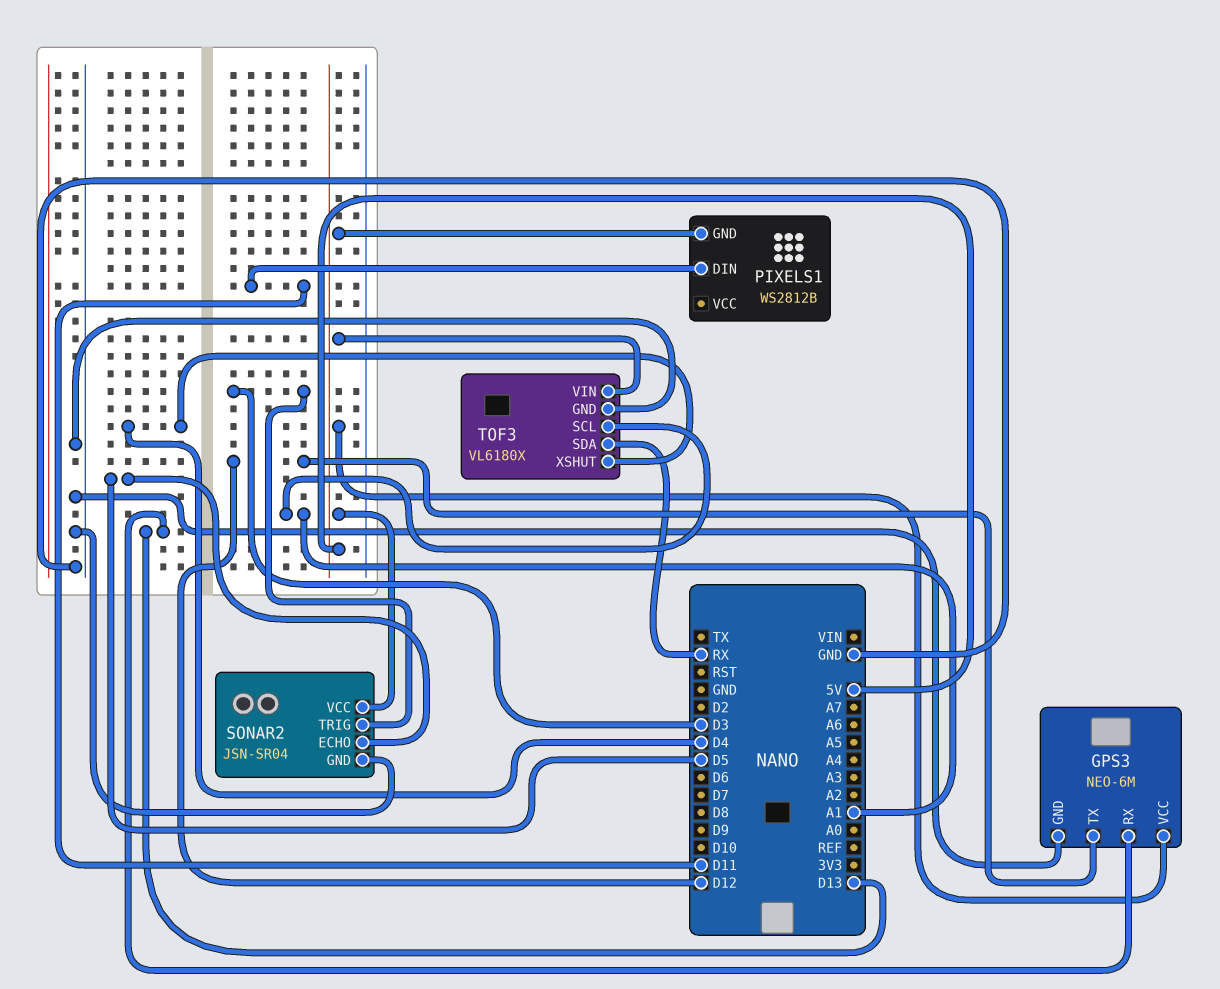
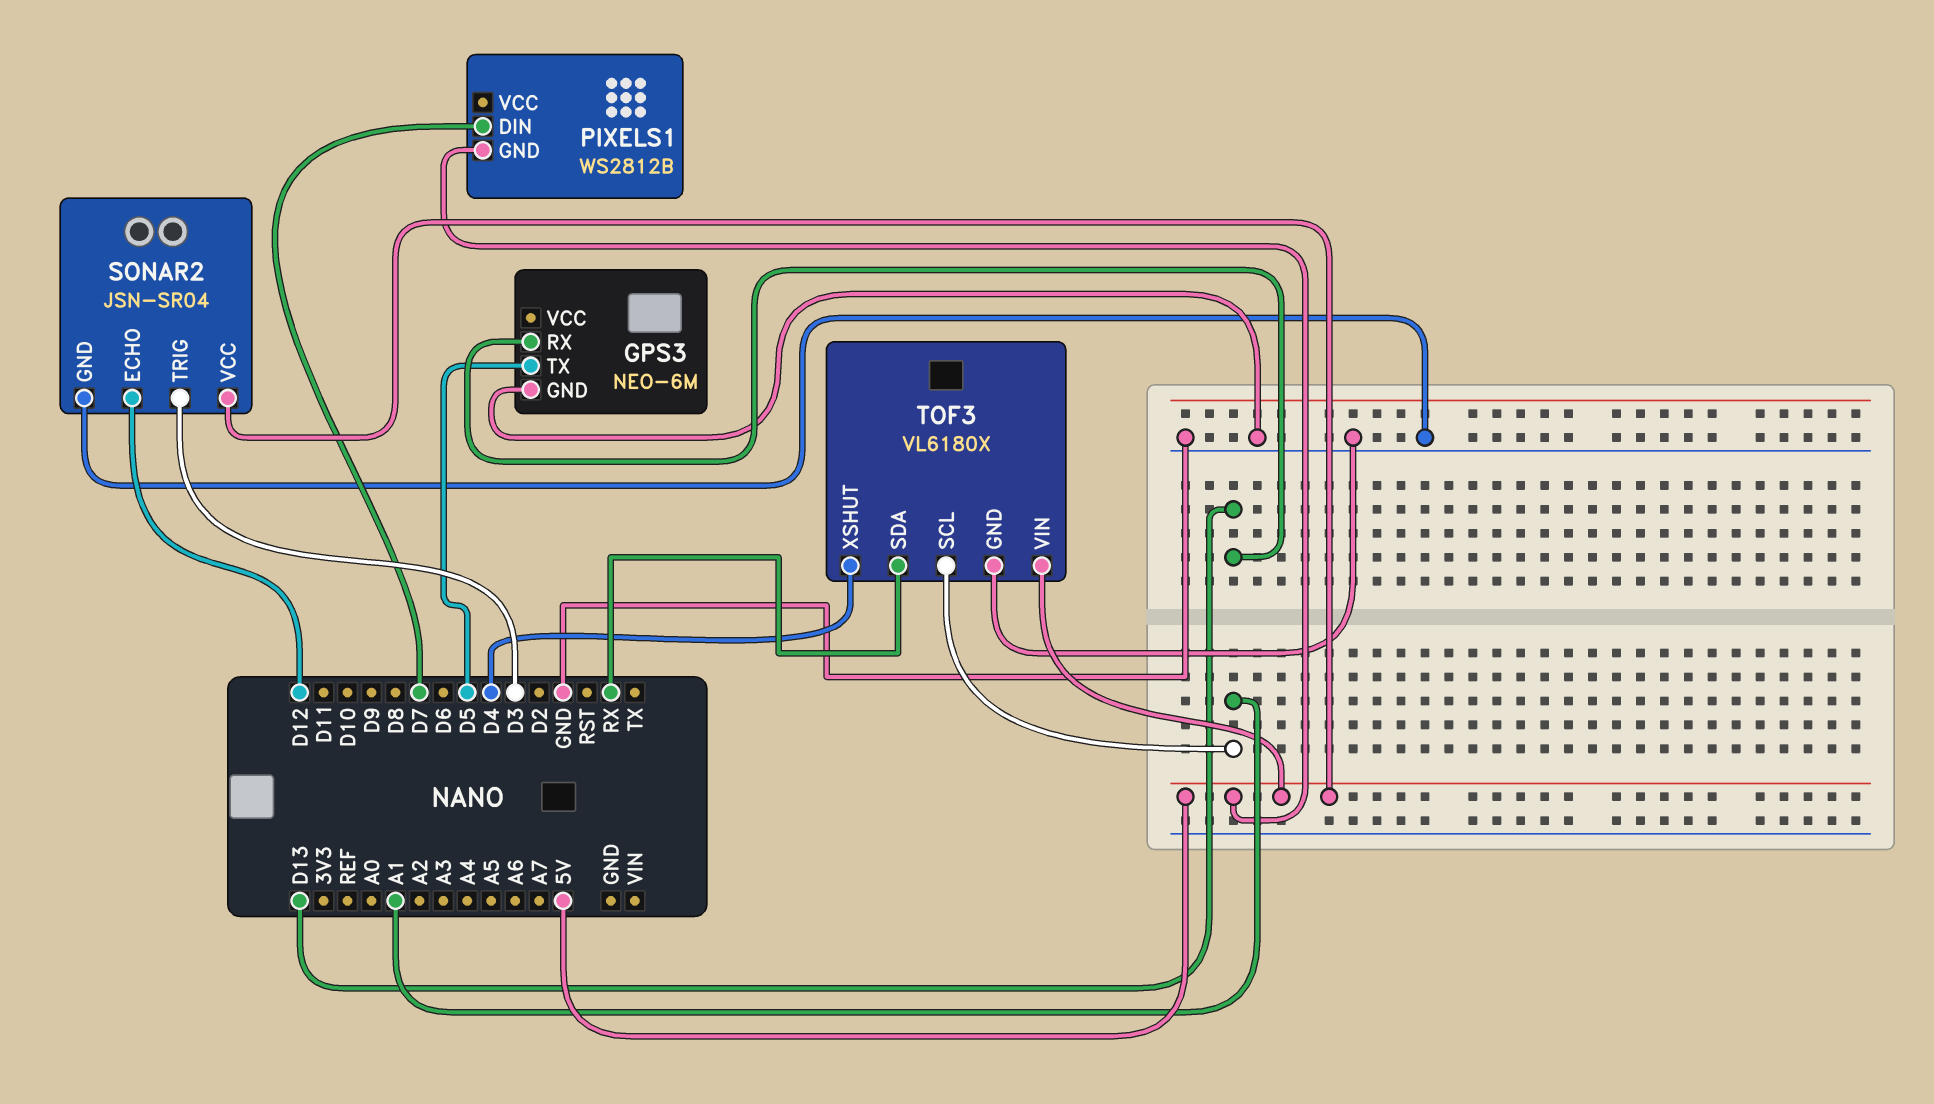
GPS3 pin TX: D12 -> D5
GPS3 pin VCC: 5V -> none
PIXELS1 pin DIN: D11 -> D7
SONAR2 pin ECHO: D5 -> D12

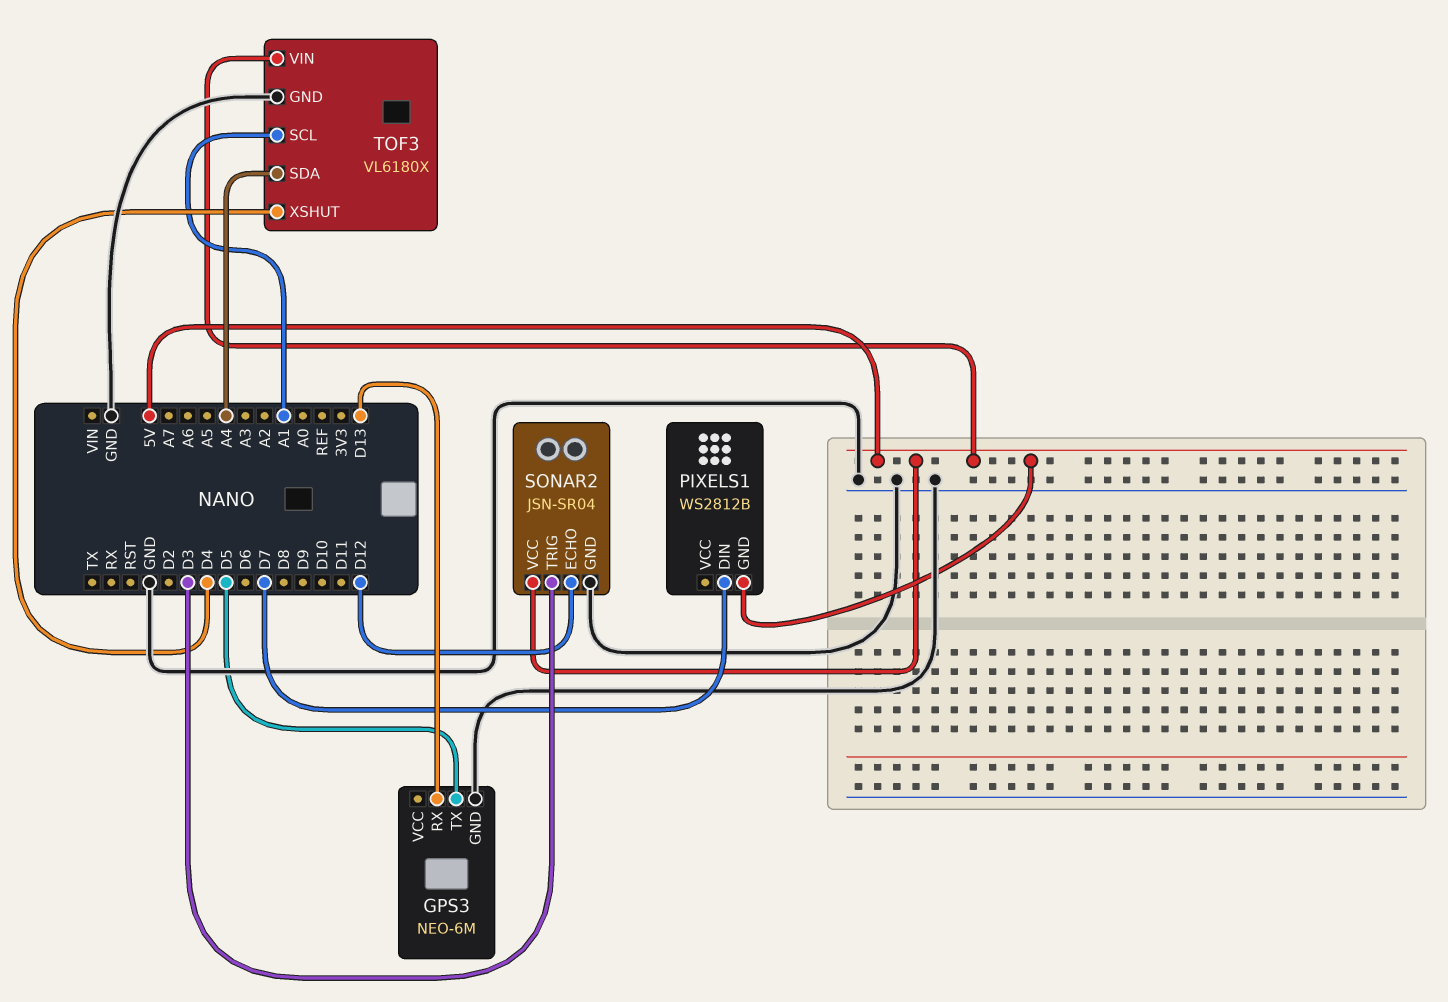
TOF3 pin SDA: RX -> A4

